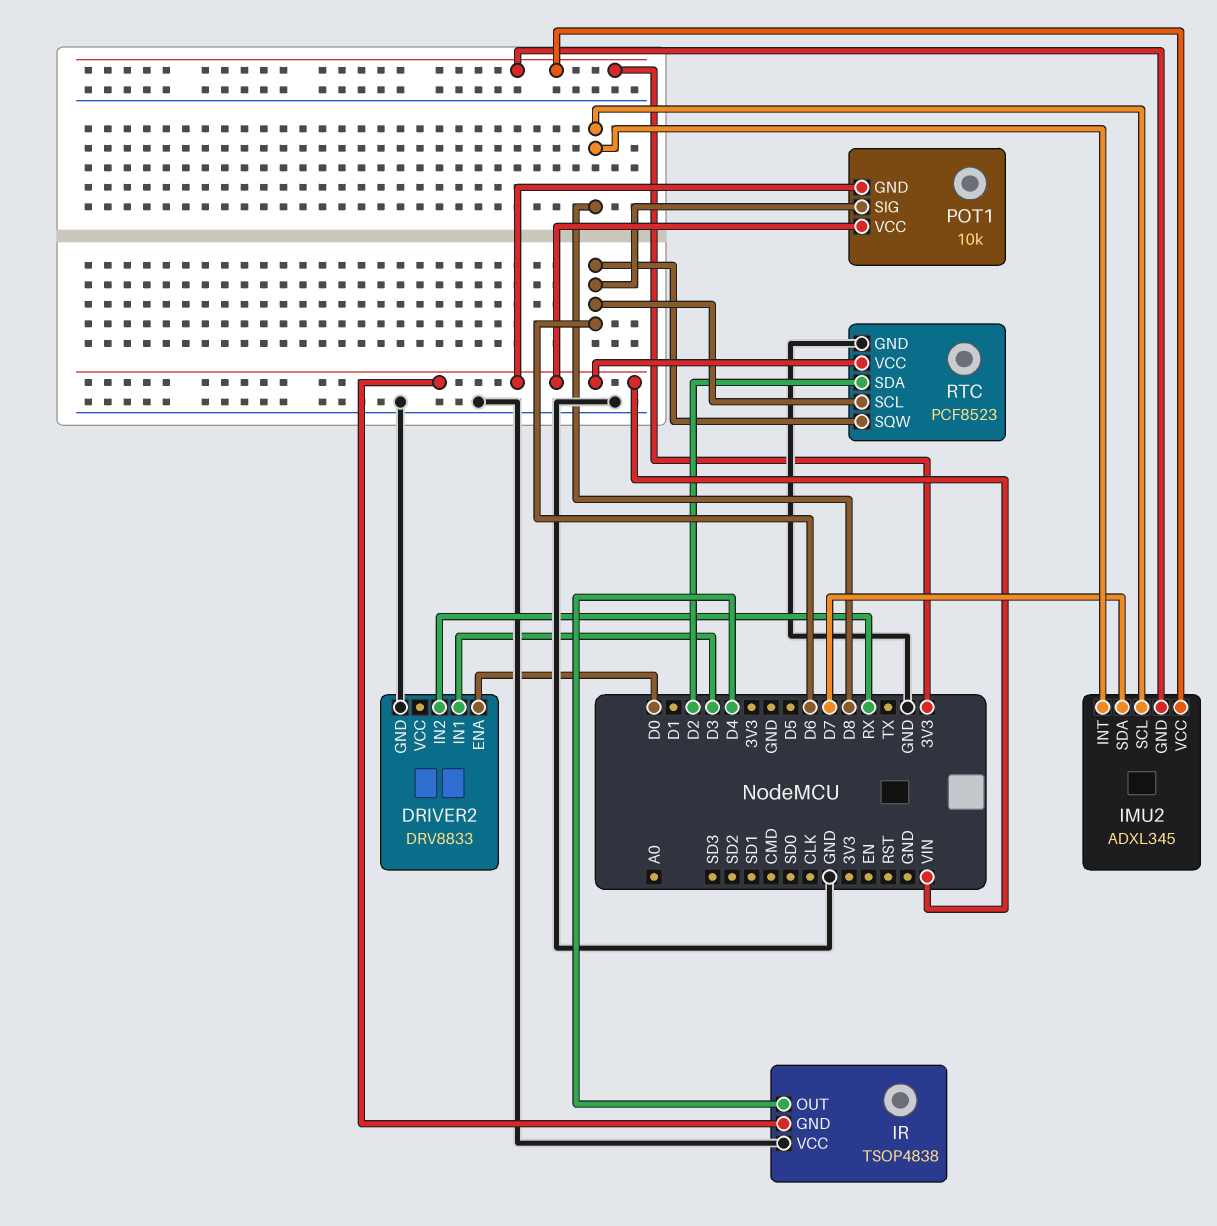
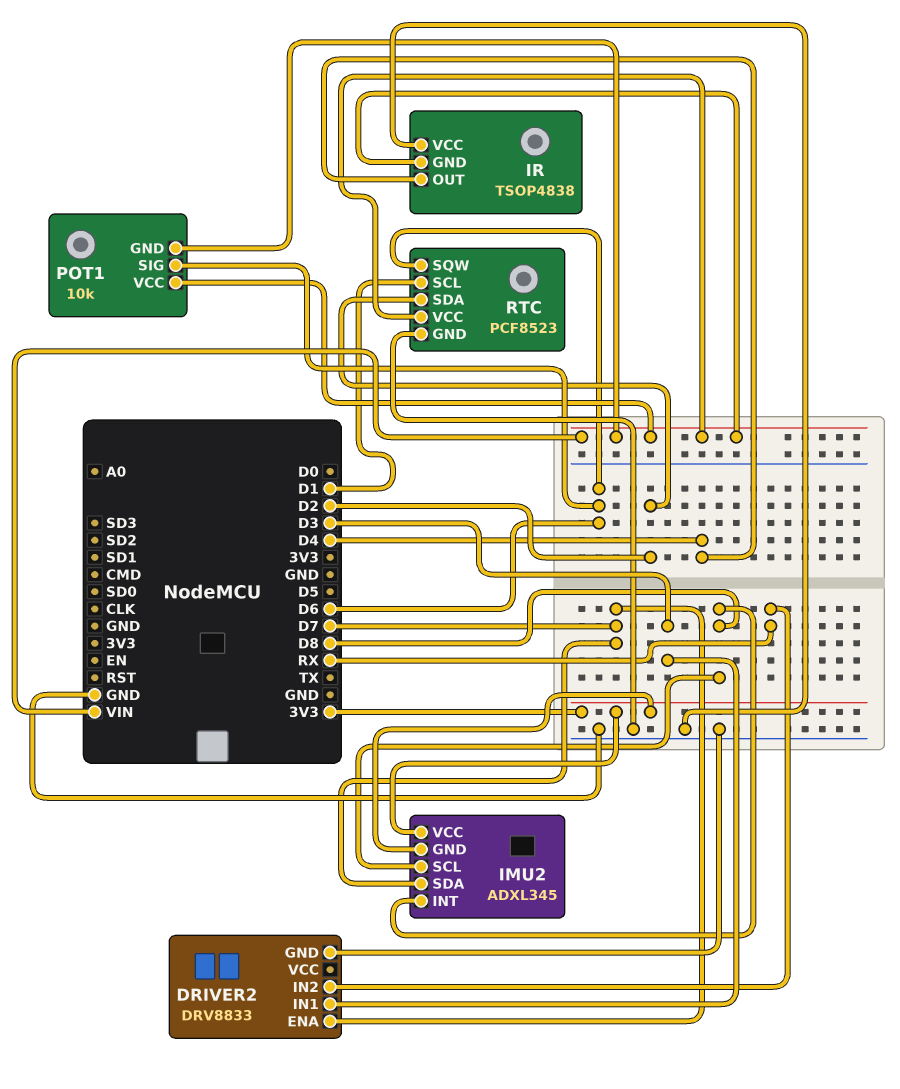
DRIVER2 pin ENA: D0 -> D7
RTC pin SCL: D6 -> D1

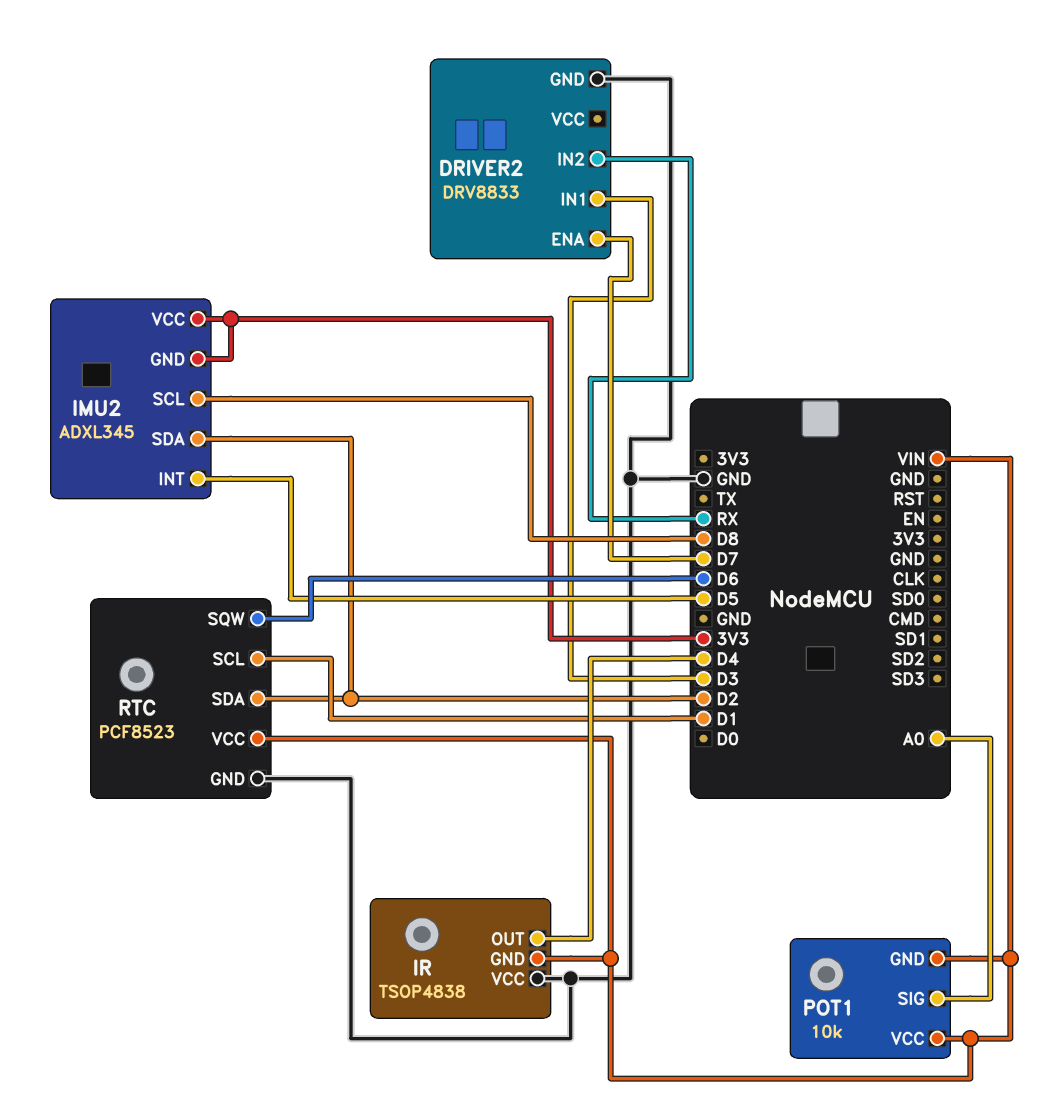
IMU2 pin INT: D8 -> D5
IMU2 pin SDA: D7 -> D2
POT1 pin SIG: D6 -> A0

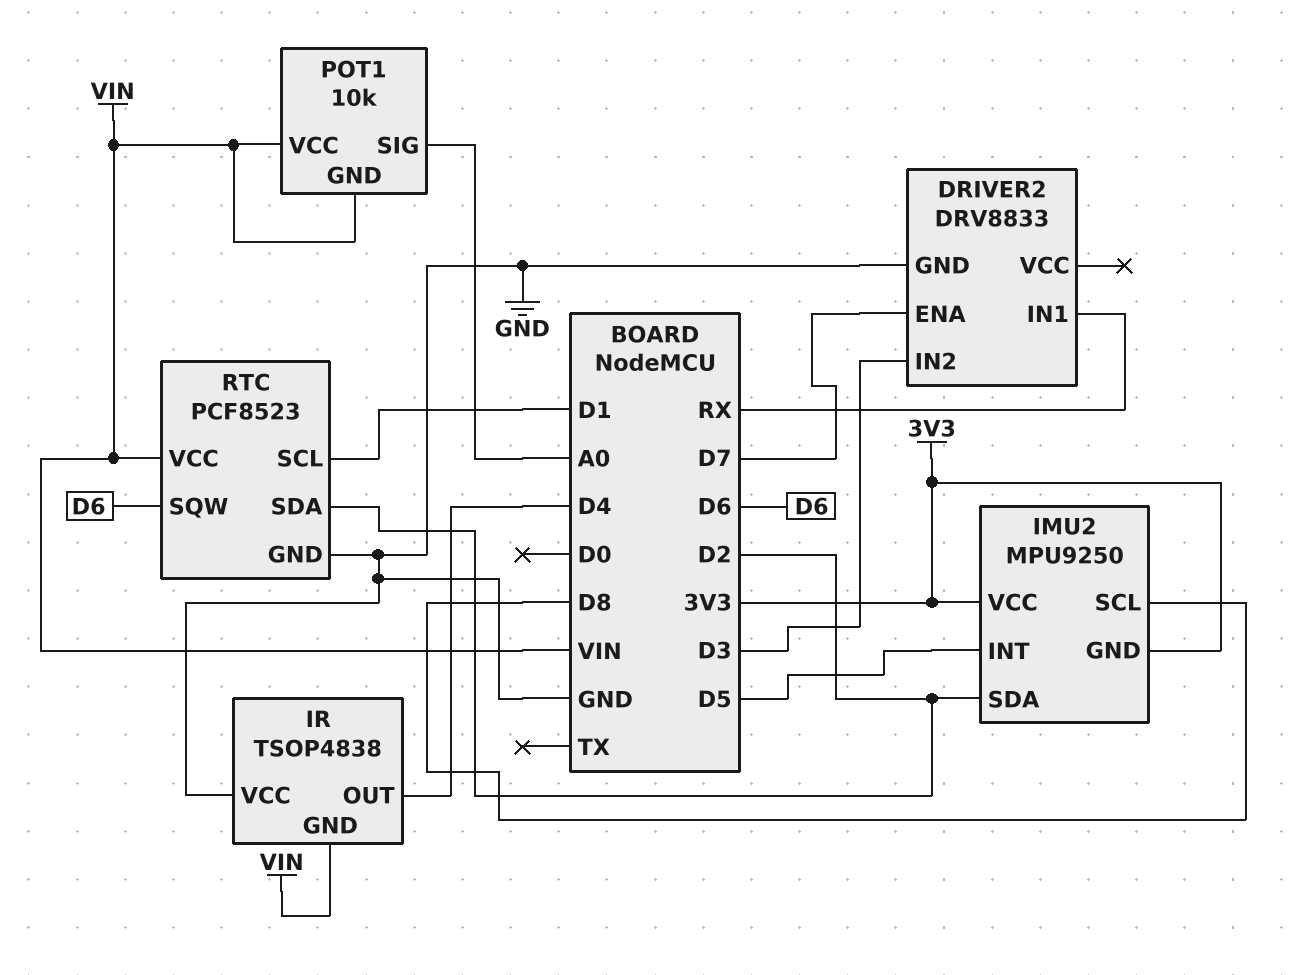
DRIVER2 pin IN1: D3 -> RX
DRIVER2 pin IN2: RX -> D3
IMU2: ADXL345 -> MPU9250

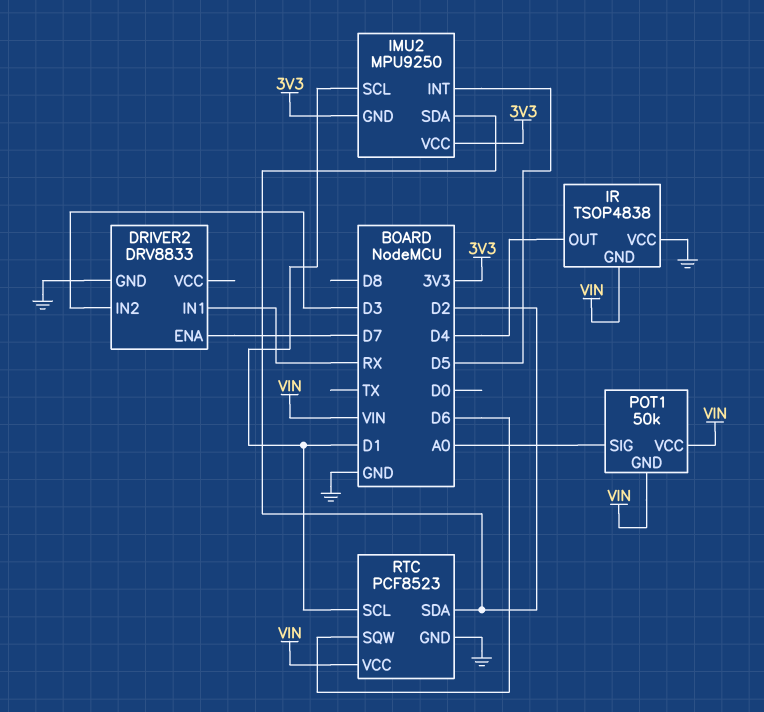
IMU2 pin SCL: D8 -> D1
POT1: 10k -> 50k

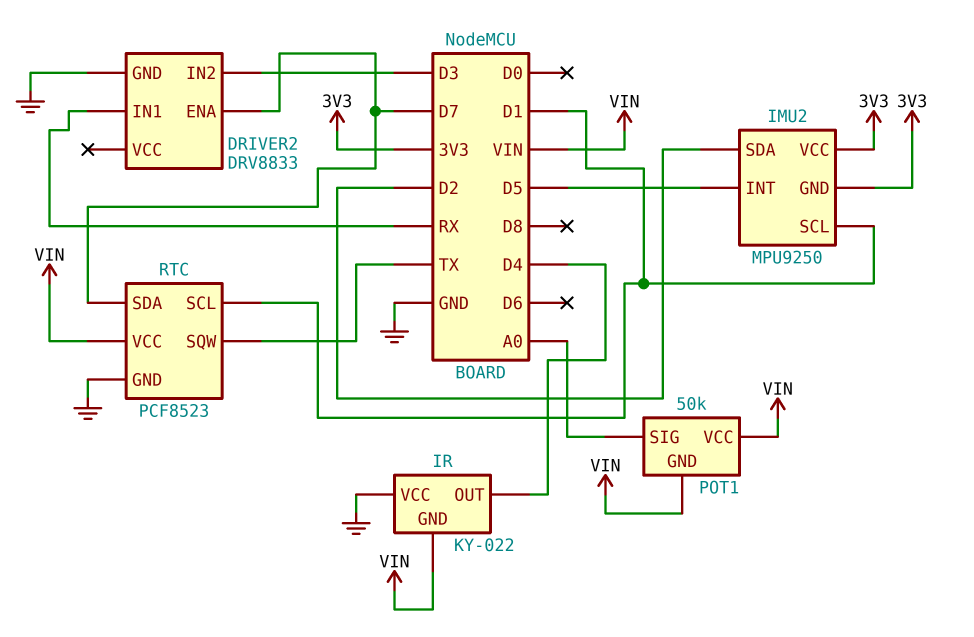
IR: TSOP4838 -> KY-022
RTC pin SDA: D2 -> D7
RTC pin SQW: D6 -> TX

